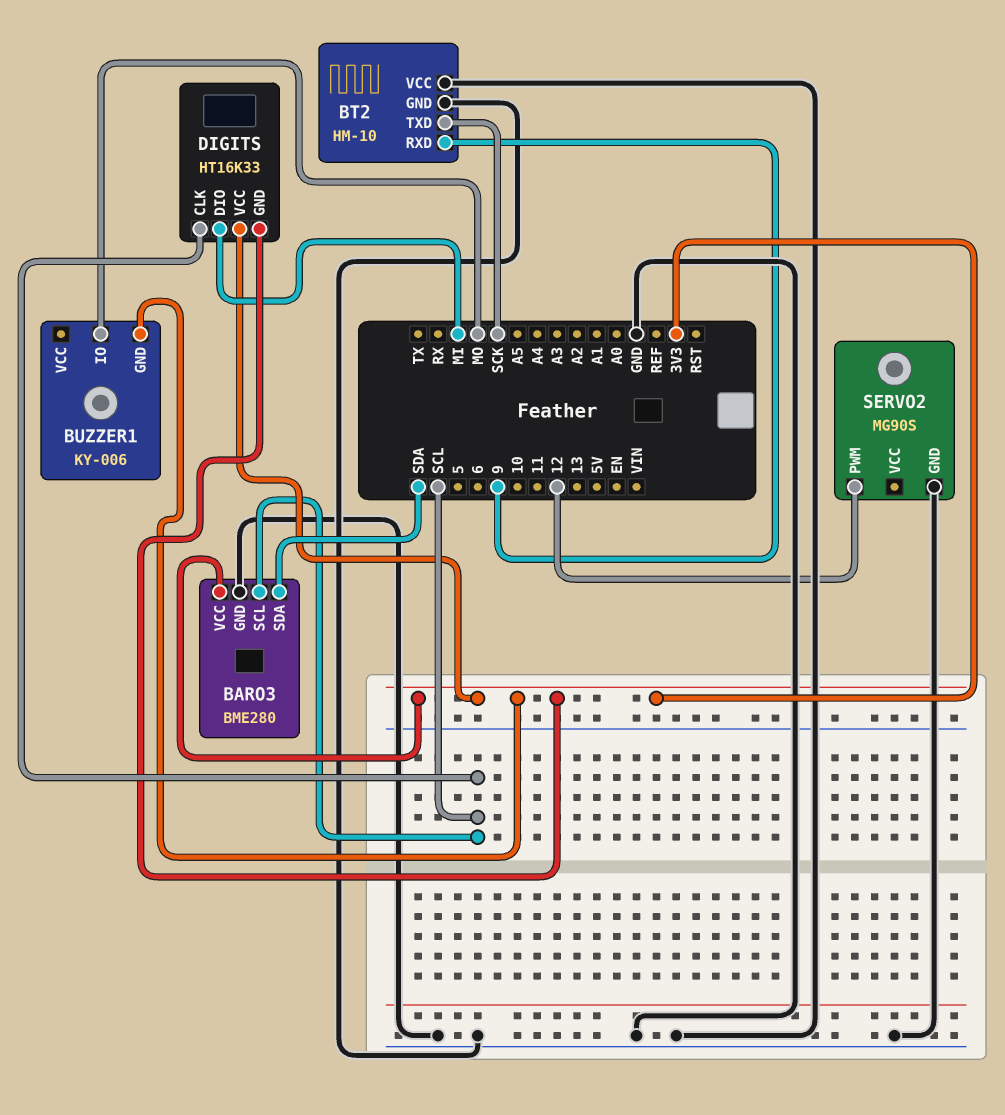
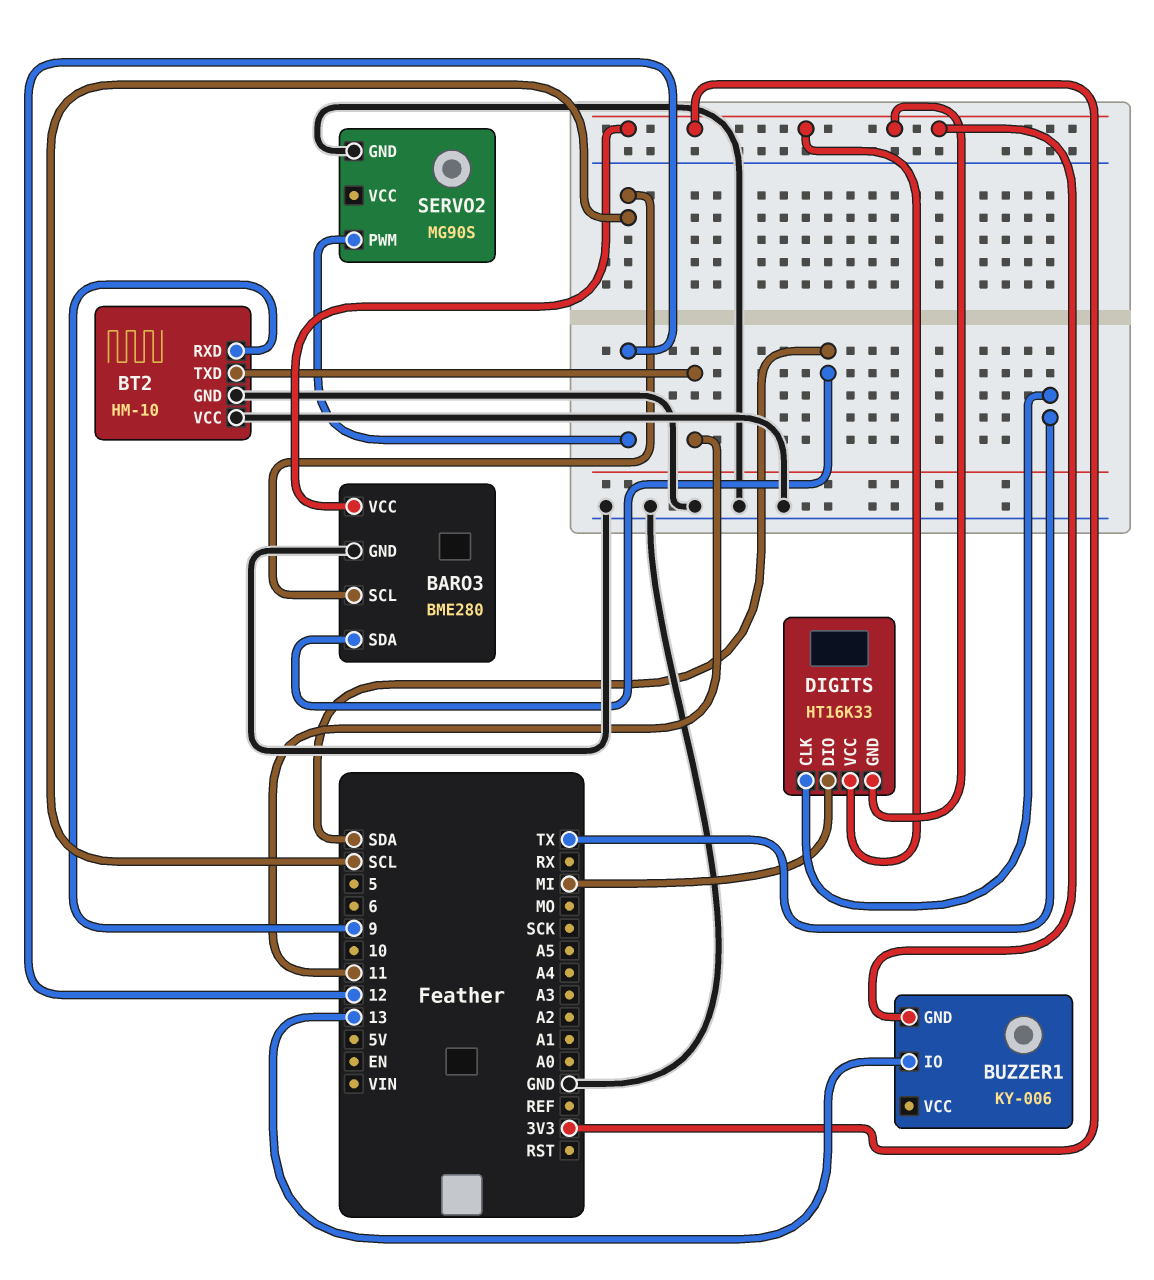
BT2 pin TXD: SCK -> 11
BUZZER1 pin IO: MO -> 13
DIGITS pin CLK: SCL -> TX

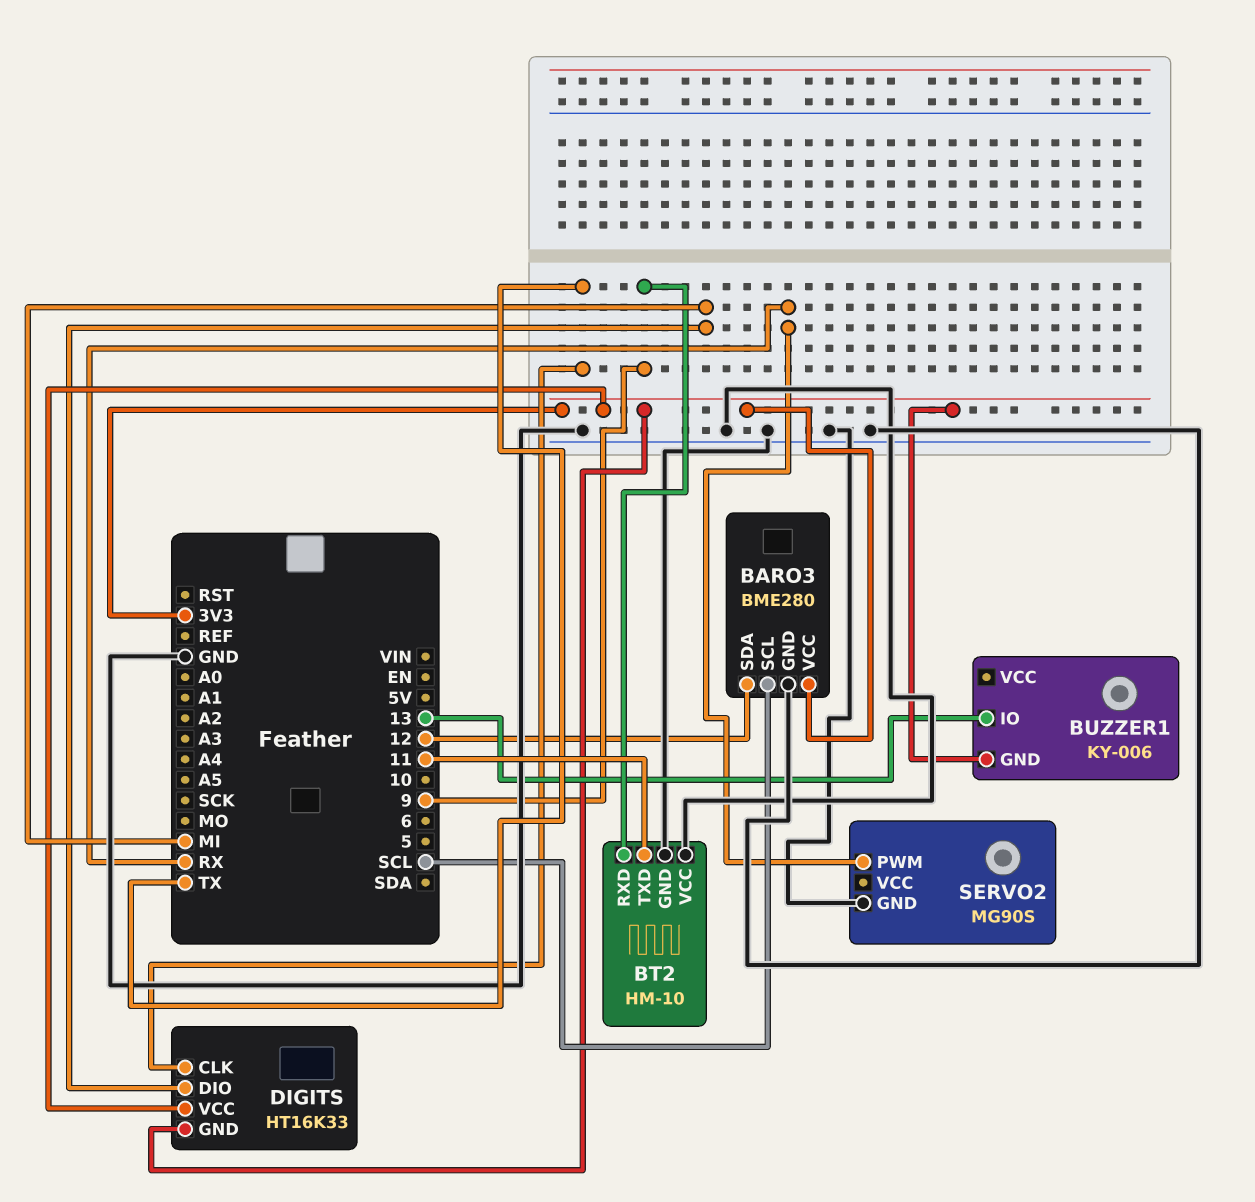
BARO3 pin SDA: SDA -> 12
SERVO2 pin PWM: 12 -> RX

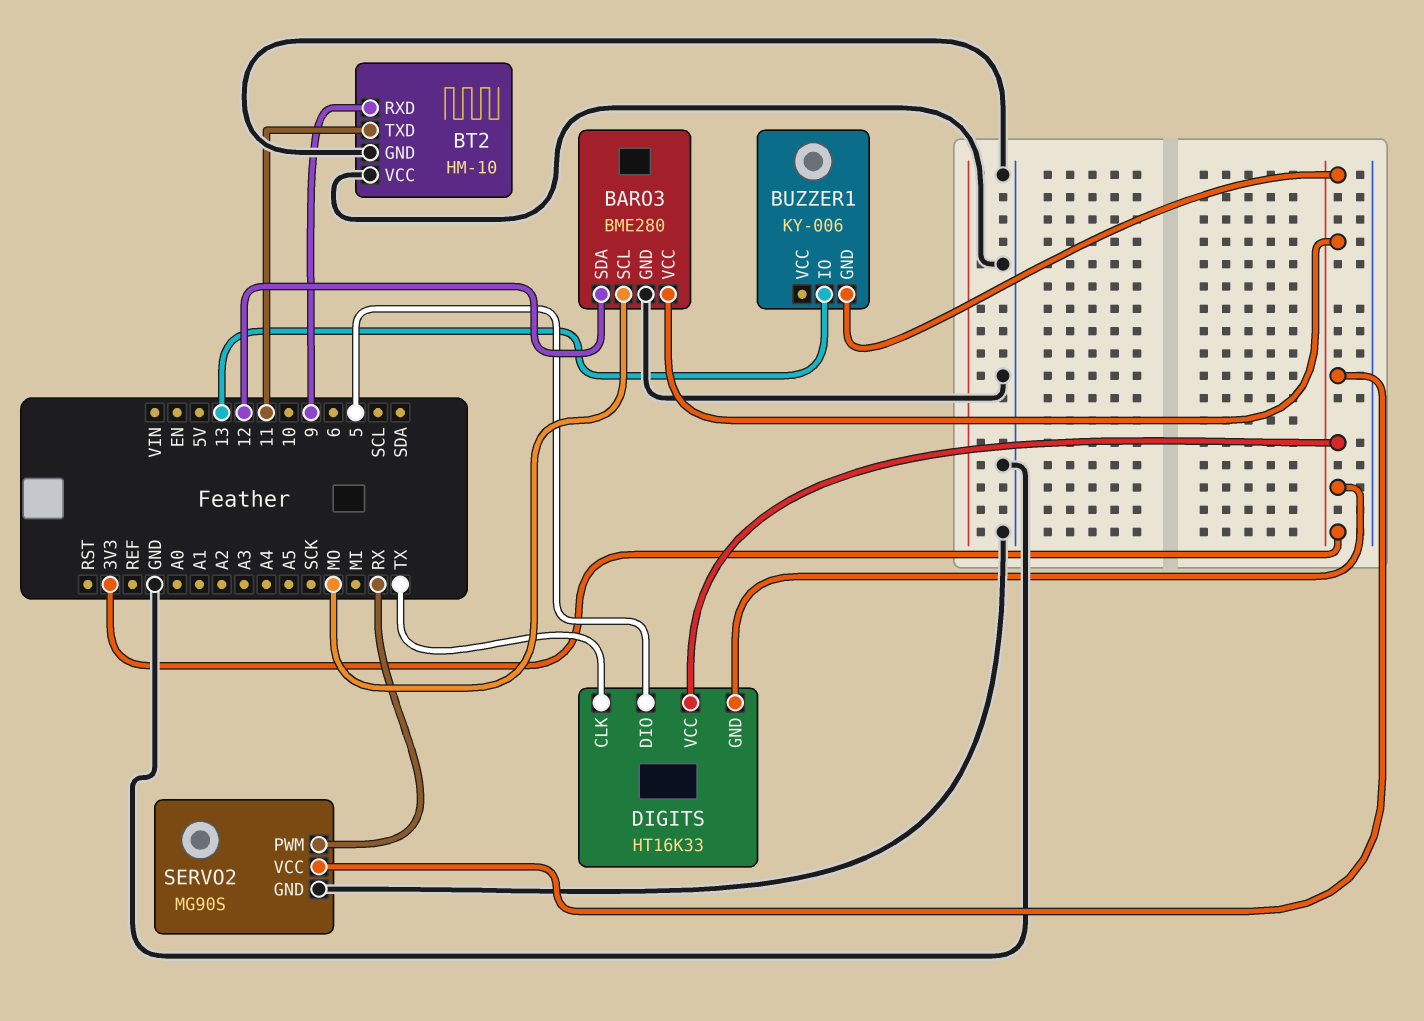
BARO3 pin SCL: SCL -> MO
DIGITS pin DIO: MI -> 5
SERVO2 pin VCC: none -> 3V3

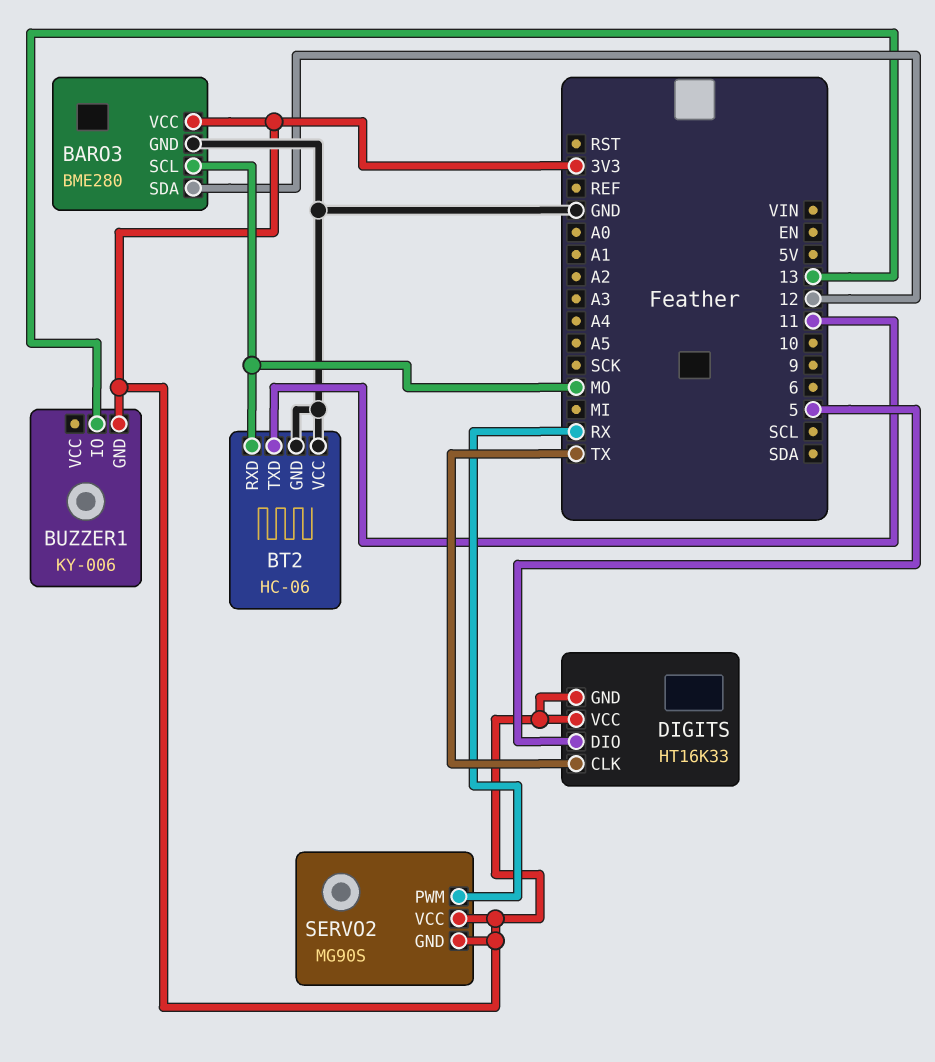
BT2: HM-10 -> HC-06
BT2 pin RXD: 9 -> MO
SERVO2 pin GND: GND -> 3V3

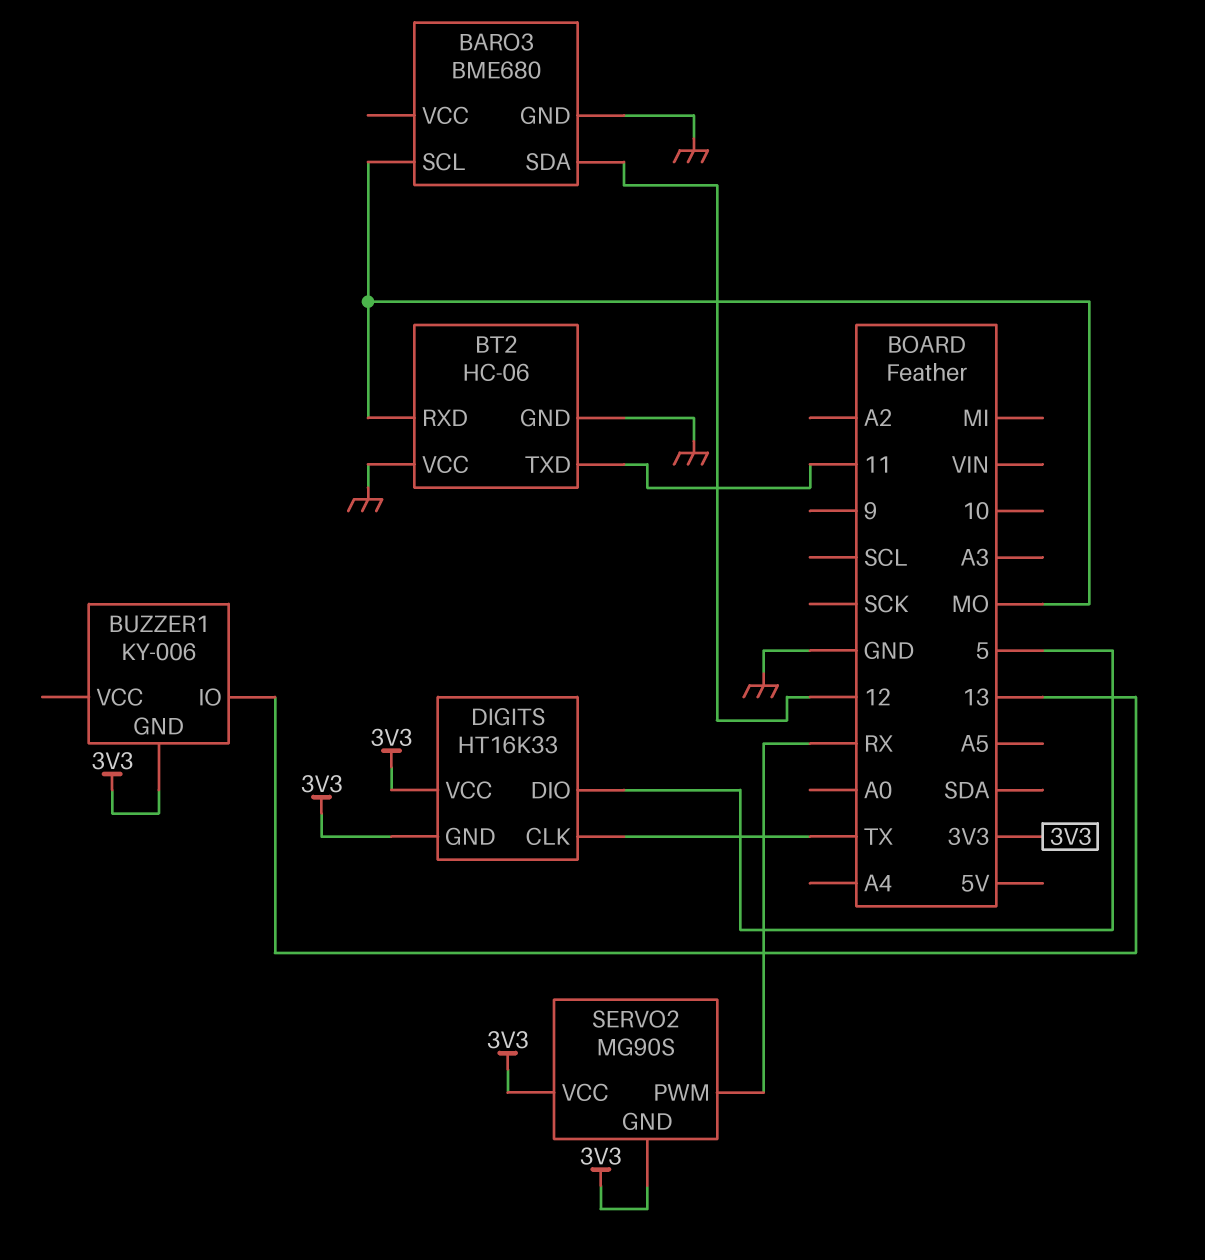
BARO3: BME280 -> BME680
BARO3 pin VCC: 3V3 -> none

